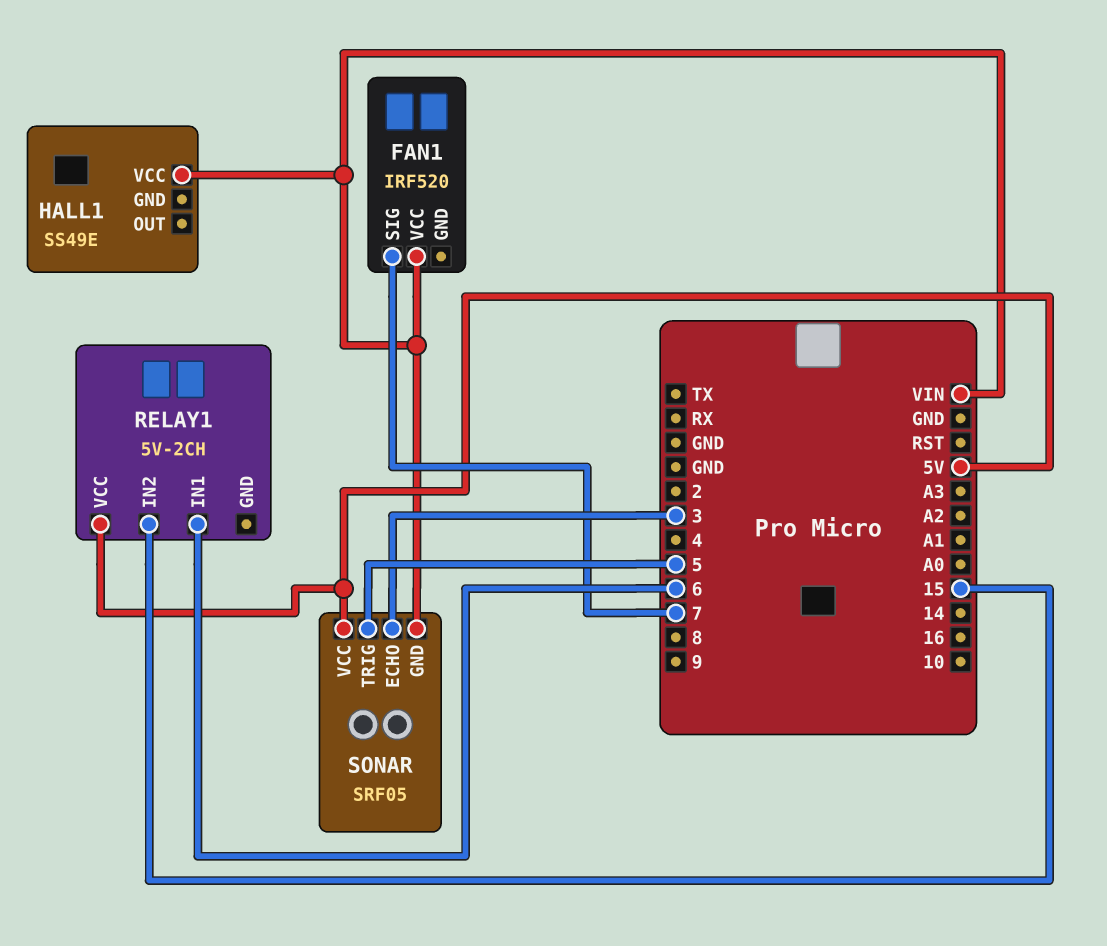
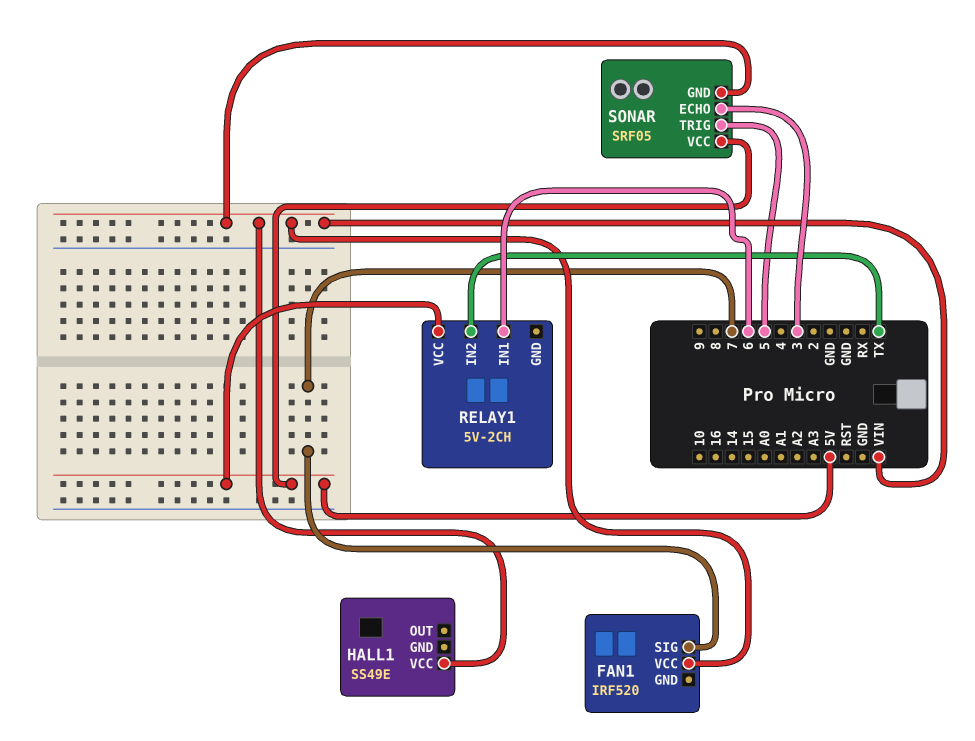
RELAY1 pin IN2: 15 -> TX

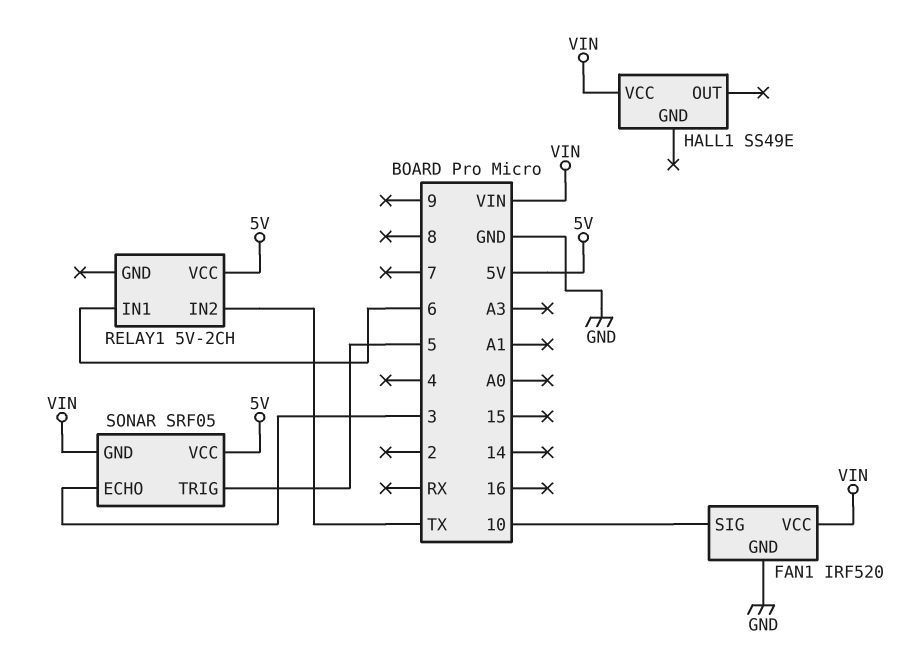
FAN1 pin GND: none -> GND
FAN1 pin SIG: 7 -> 10

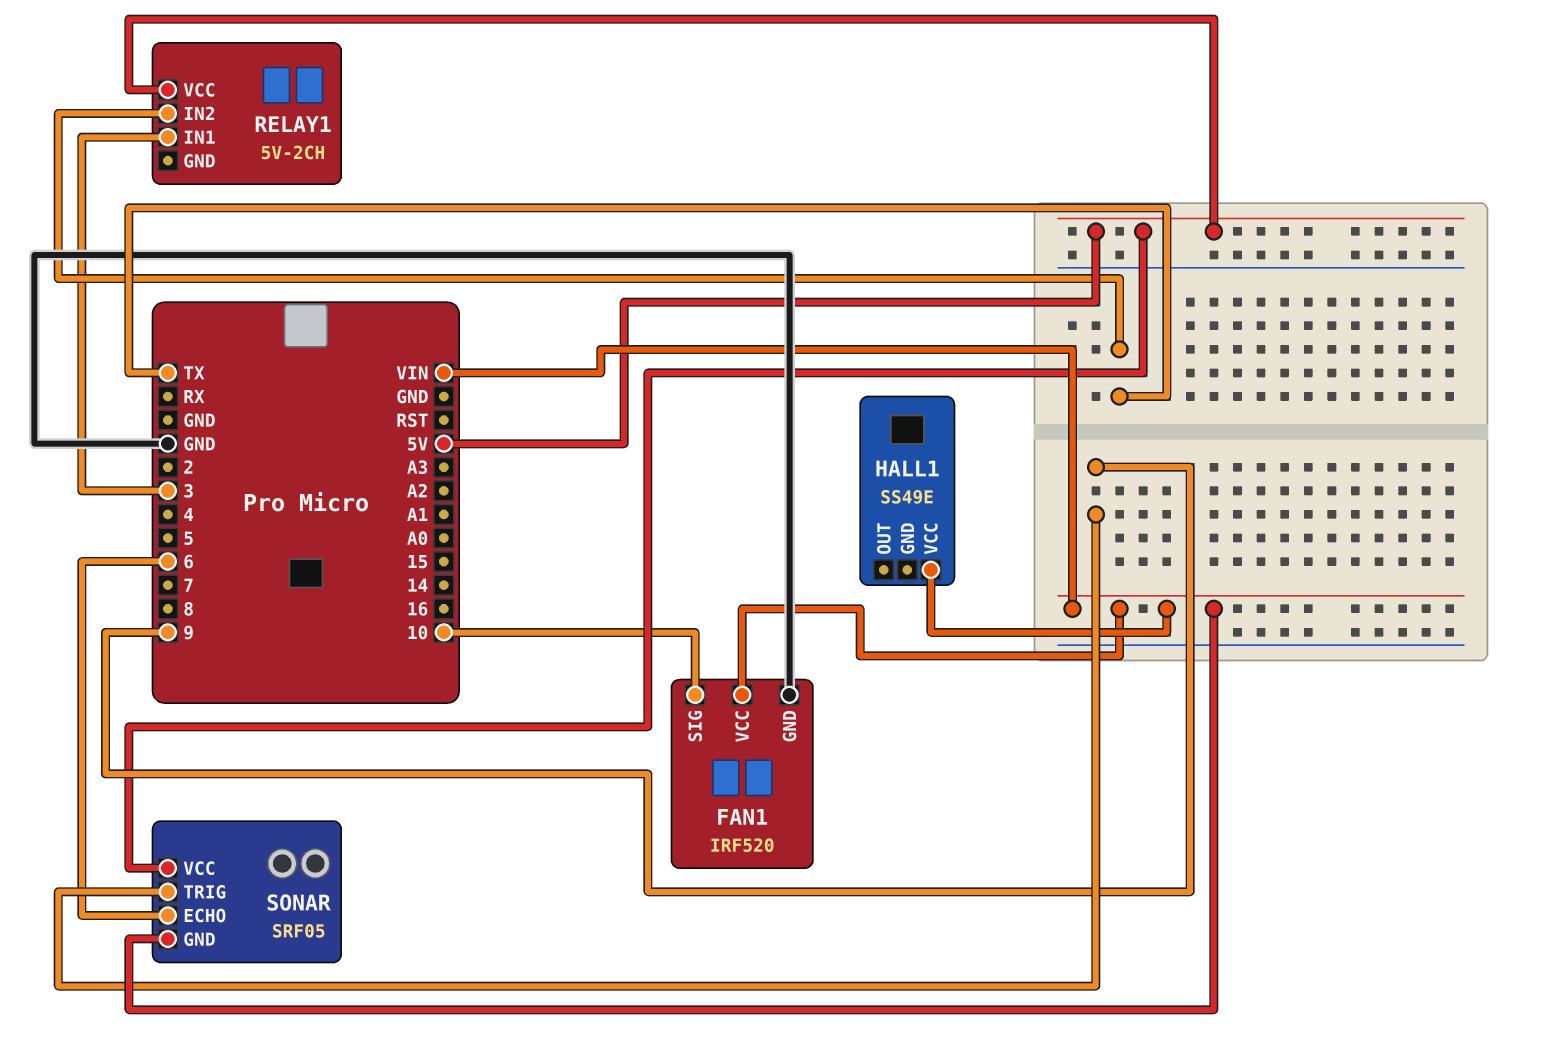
RELAY1 pin IN1: 6 -> 3
SONAR pin ECHO: 3 -> 6
SONAR pin TRIG: 5 -> 9

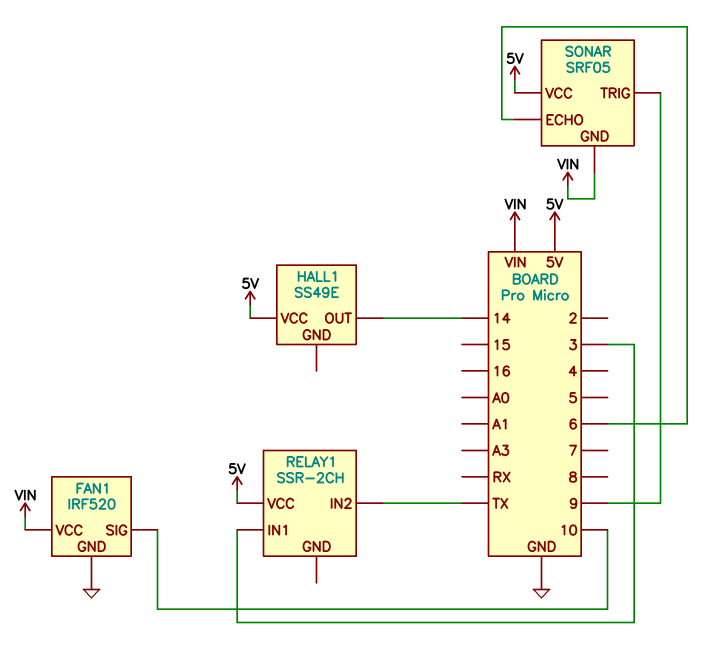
HALL1 pin OUT: none -> 14
HALL1 pin VCC: VIN -> 5V
RELAY1: 5V-2CH -> SSR-2CH

